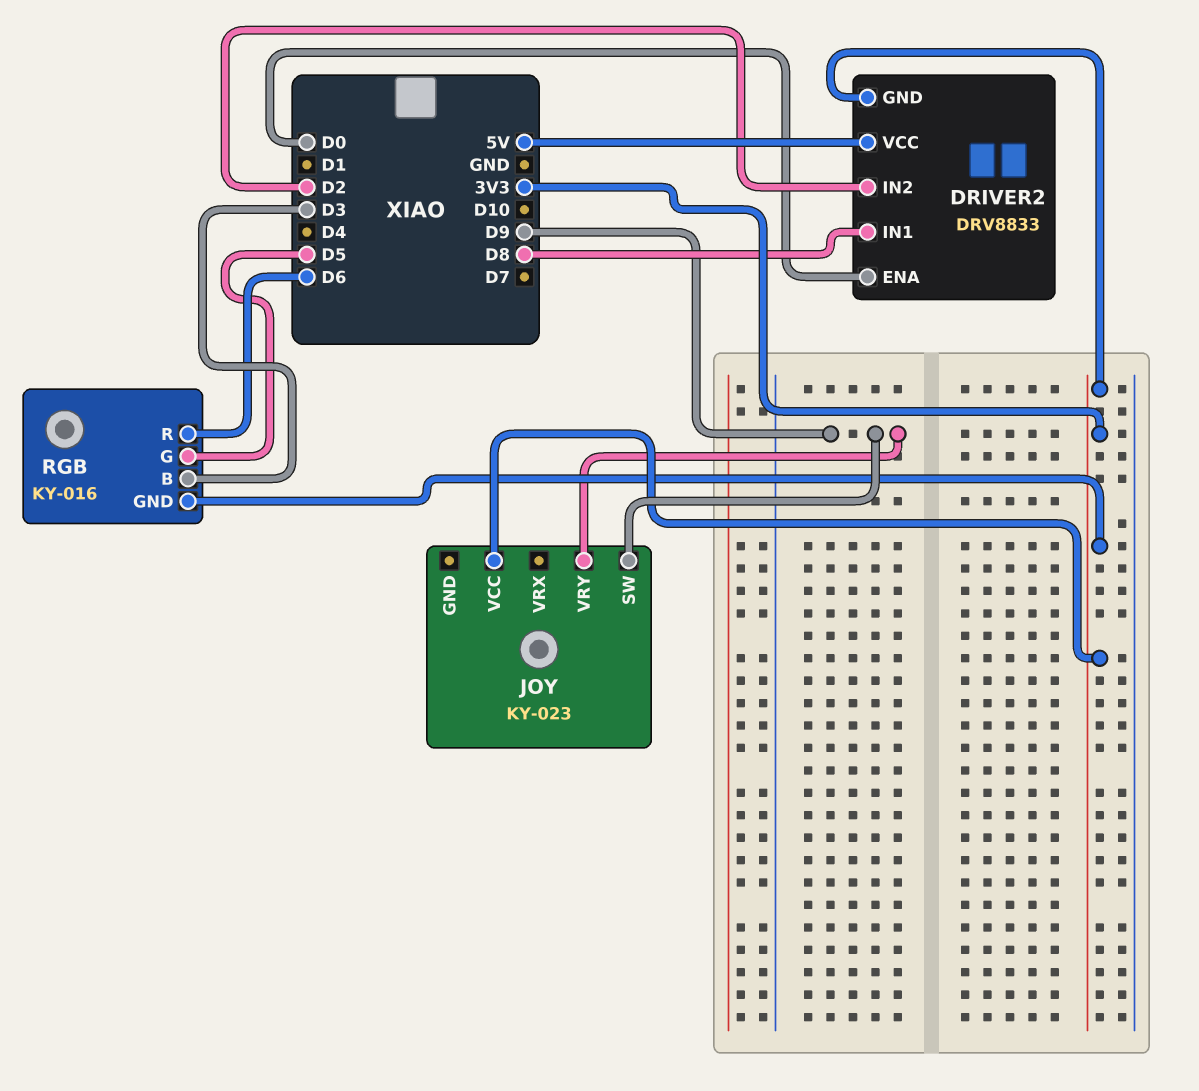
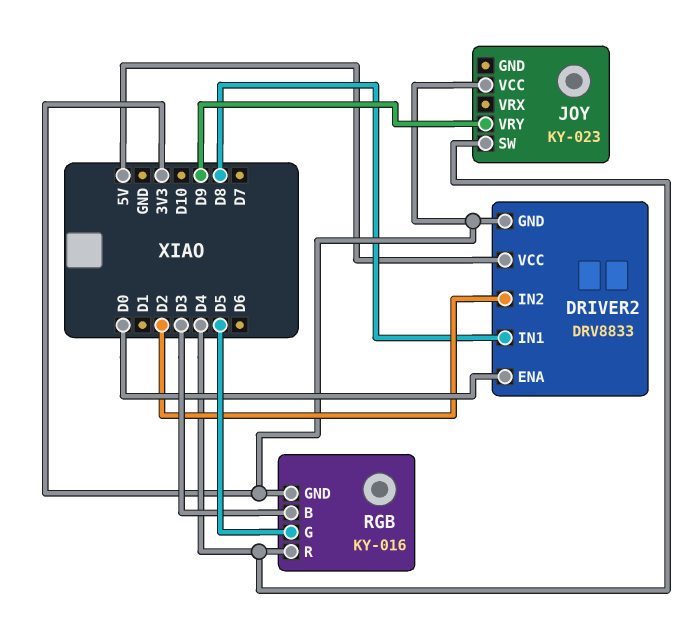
JOY pin SW: D9 -> D4
RGB pin R: D6 -> D4

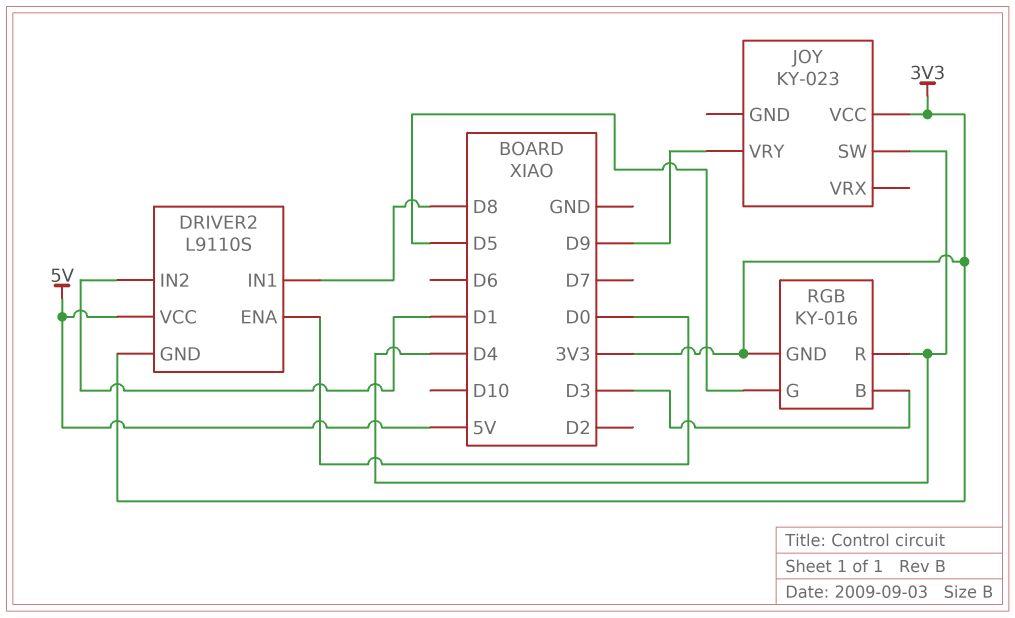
DRIVER2: DRV8833 -> L9110S
DRIVER2 pin IN2: D2 -> D1

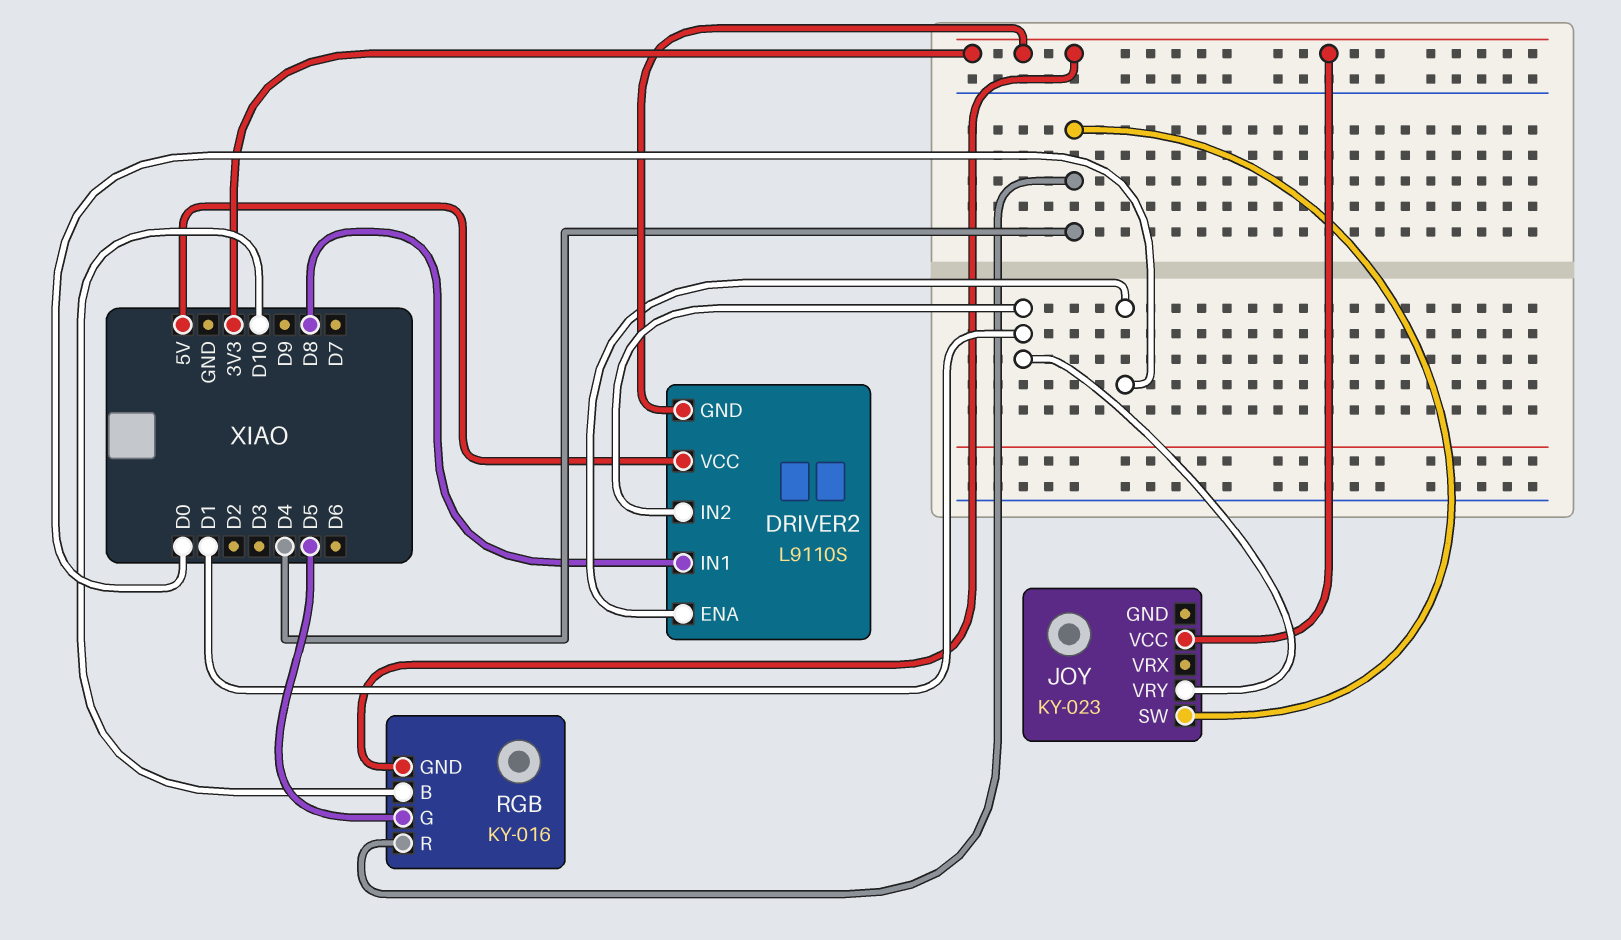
JOY pin VRY: D9 -> D1
RGB pin B: D3 -> D10

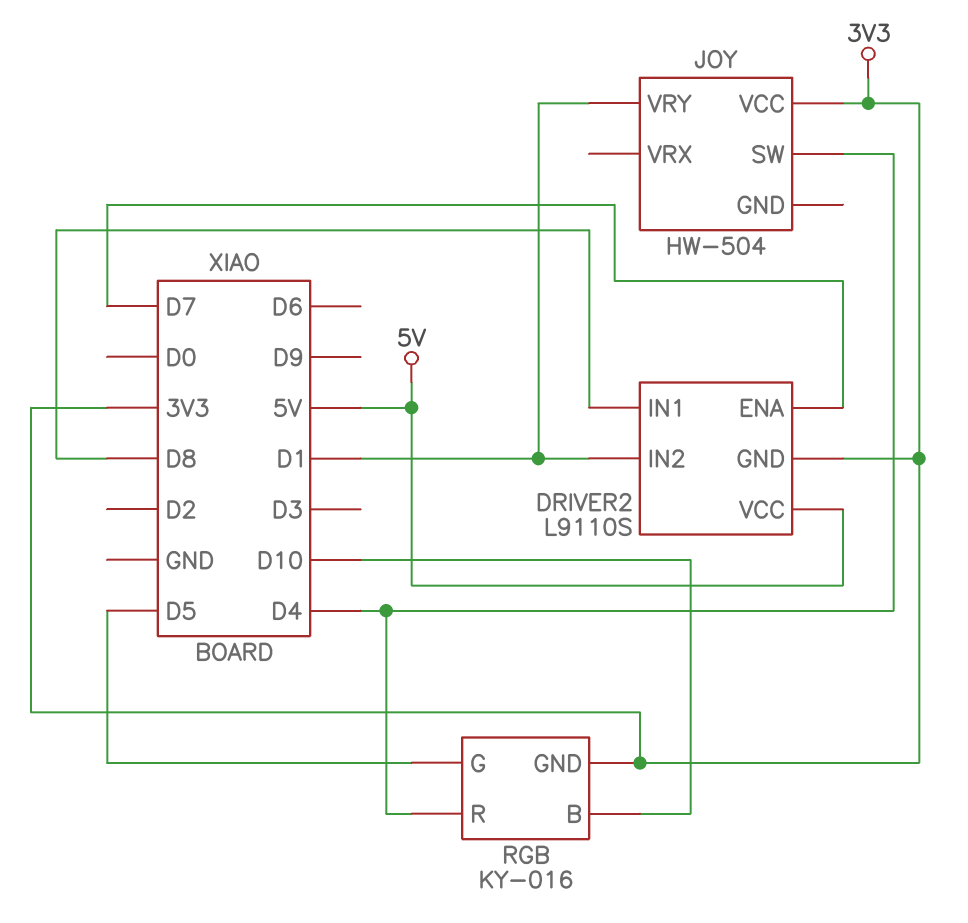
DRIVER2 pin ENA: D0 -> D7
JOY: KY-023 -> HW-504

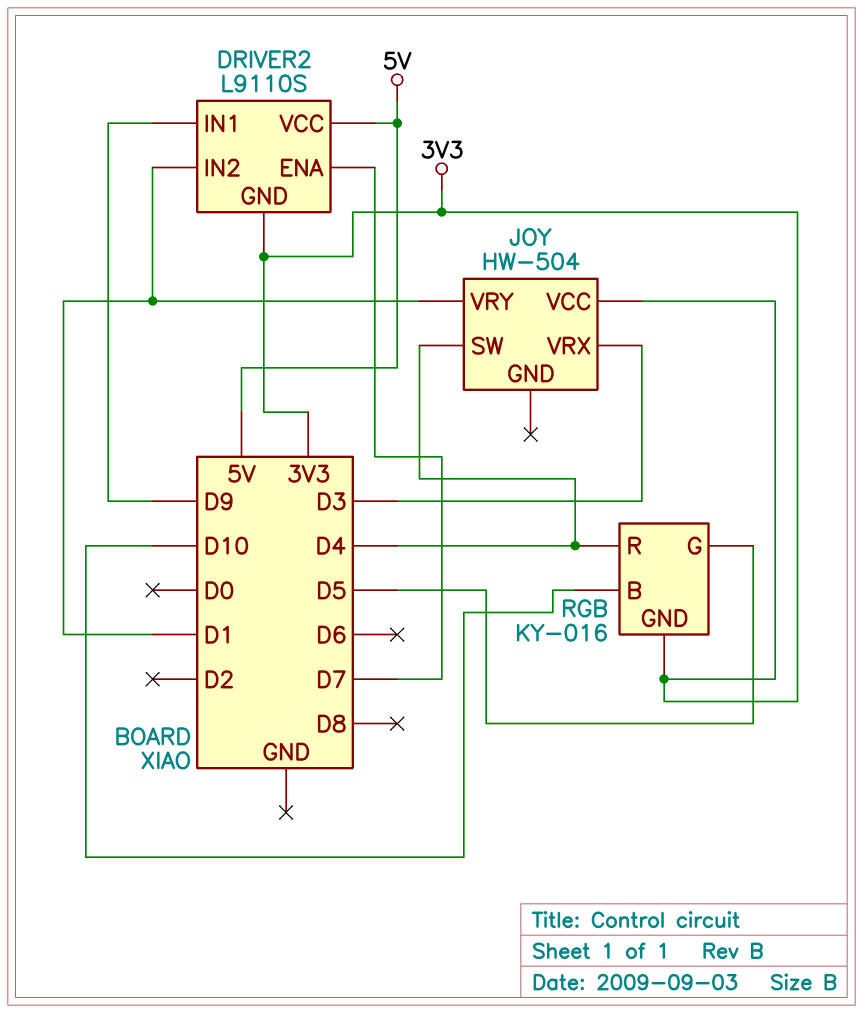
DRIVER2 pin IN1: D8 -> D9
JOY pin VRX: none -> D3

